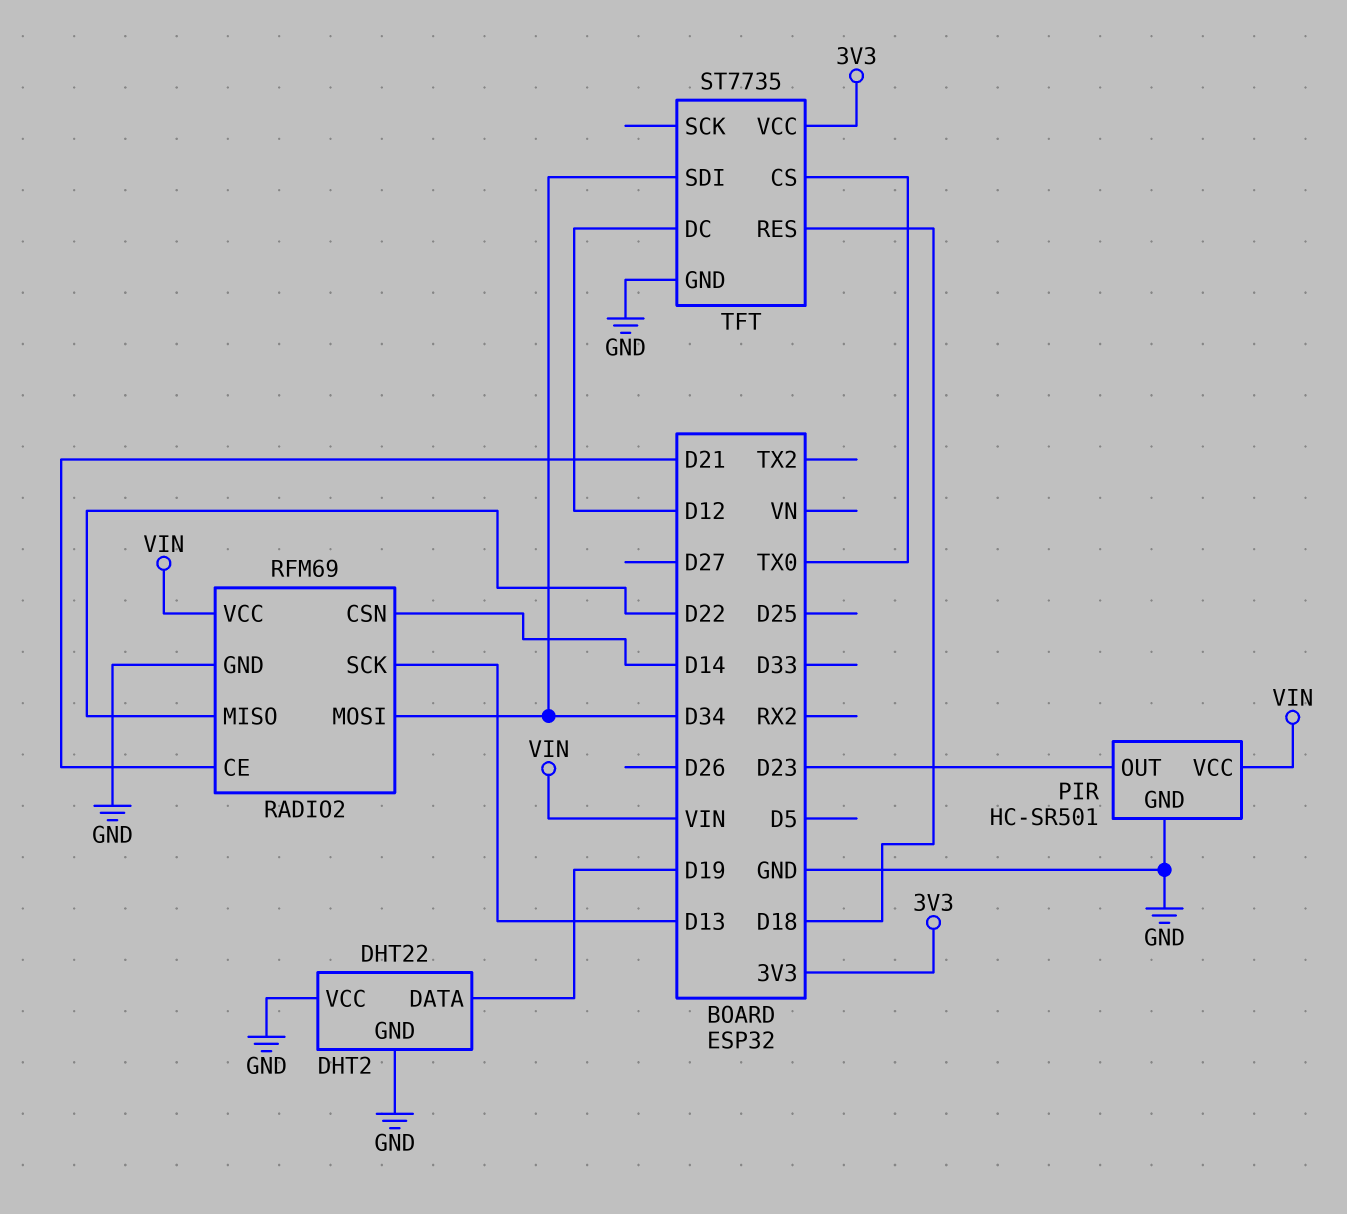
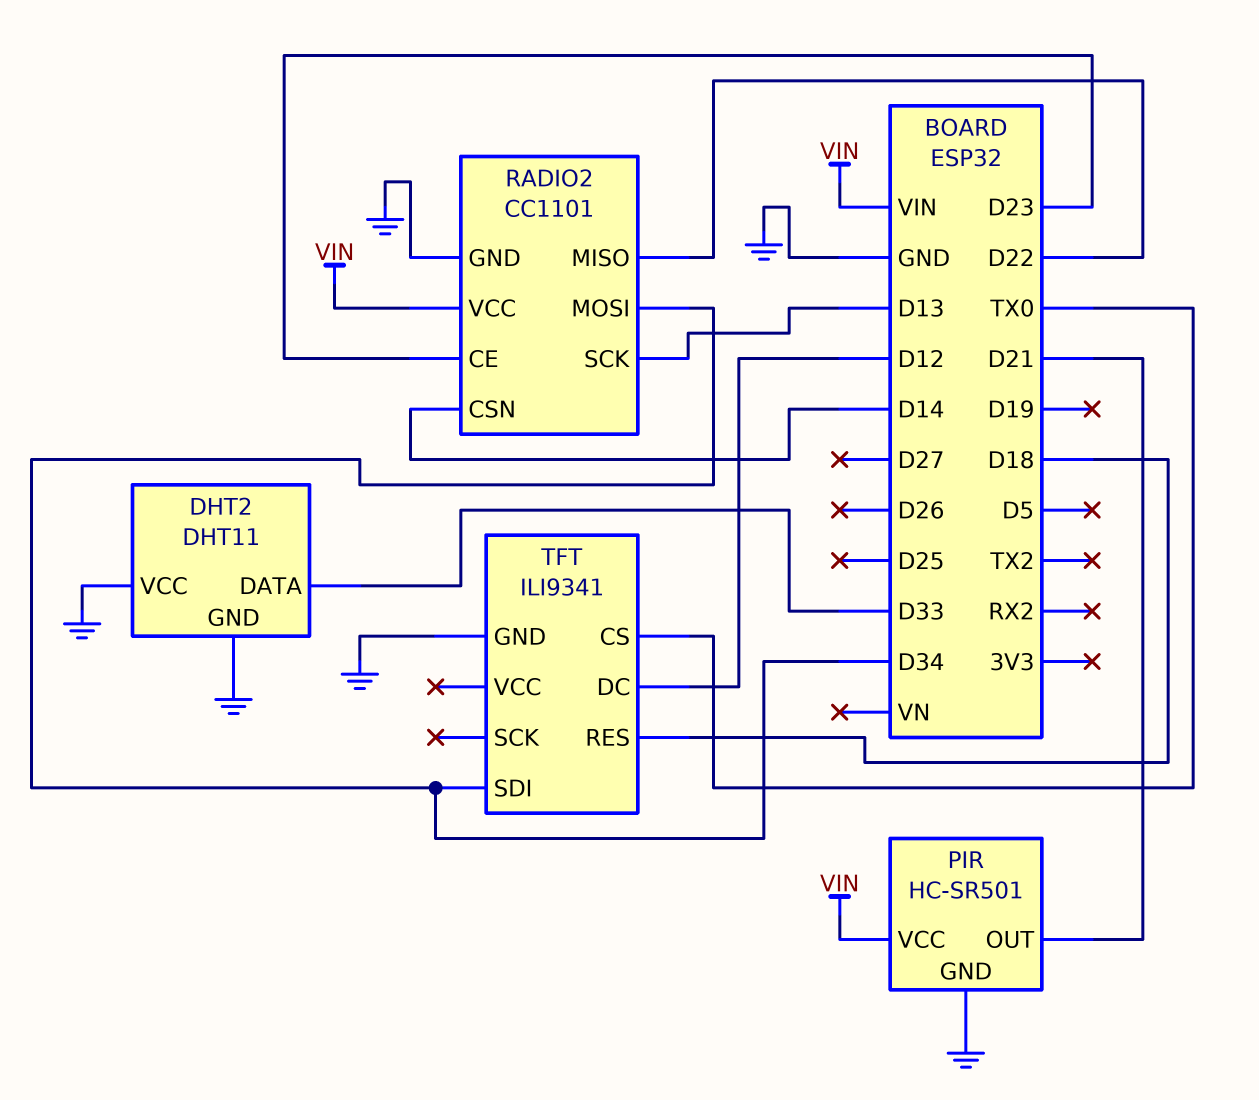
DHT2: DHT22 -> DHT11
DHT2 pin DATA: D19 -> D33
PIR pin OUT: D23 -> D21
RADIO2: RFM69 -> CC1101
RADIO2 pin CE: D21 -> D23
TFT: ST7735 -> ILI9341
TFT pin VCC: 3V3 -> none

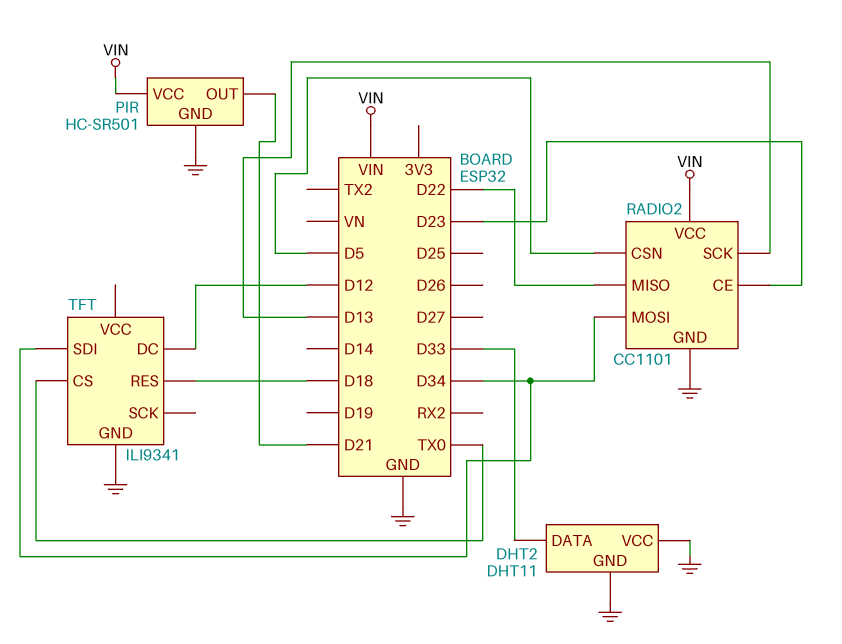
RADIO2 pin CSN: D14 -> D5

